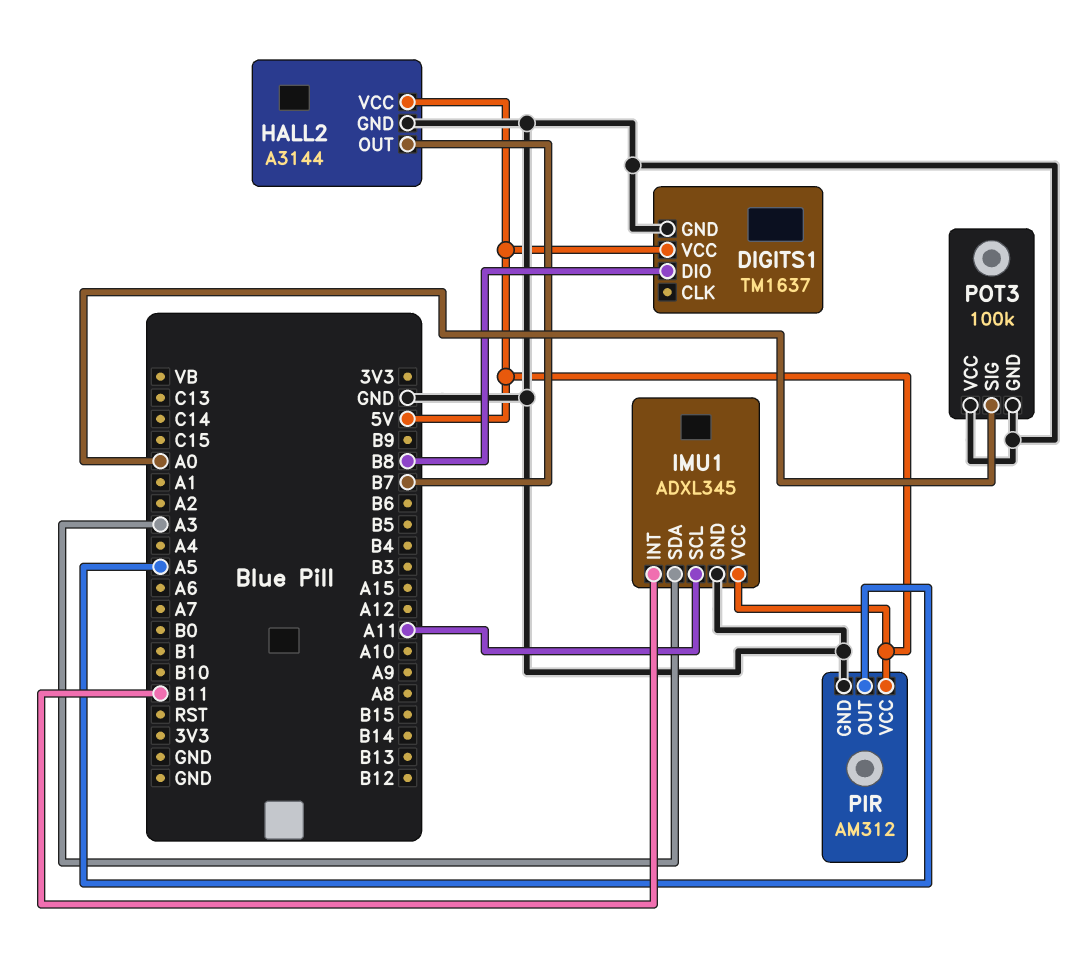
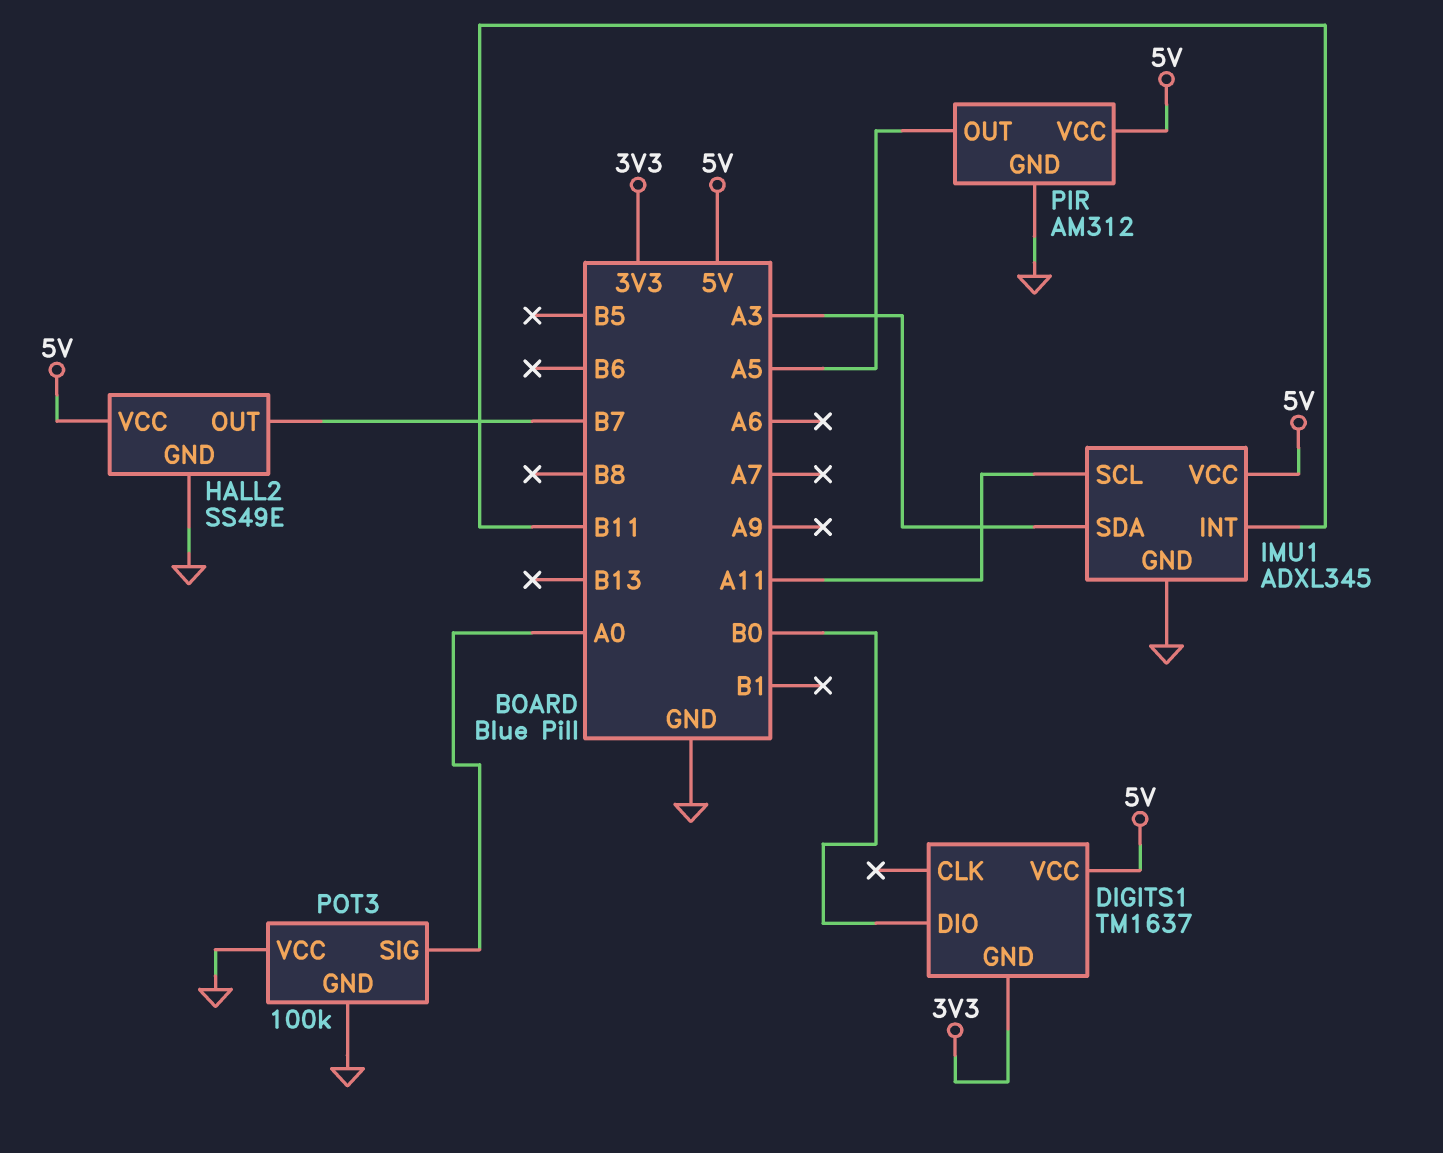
DIGITS1 pin DIO: B8 -> B0
DIGITS1 pin GND: GND -> 3V3
HALL2: A3144 -> SS49E

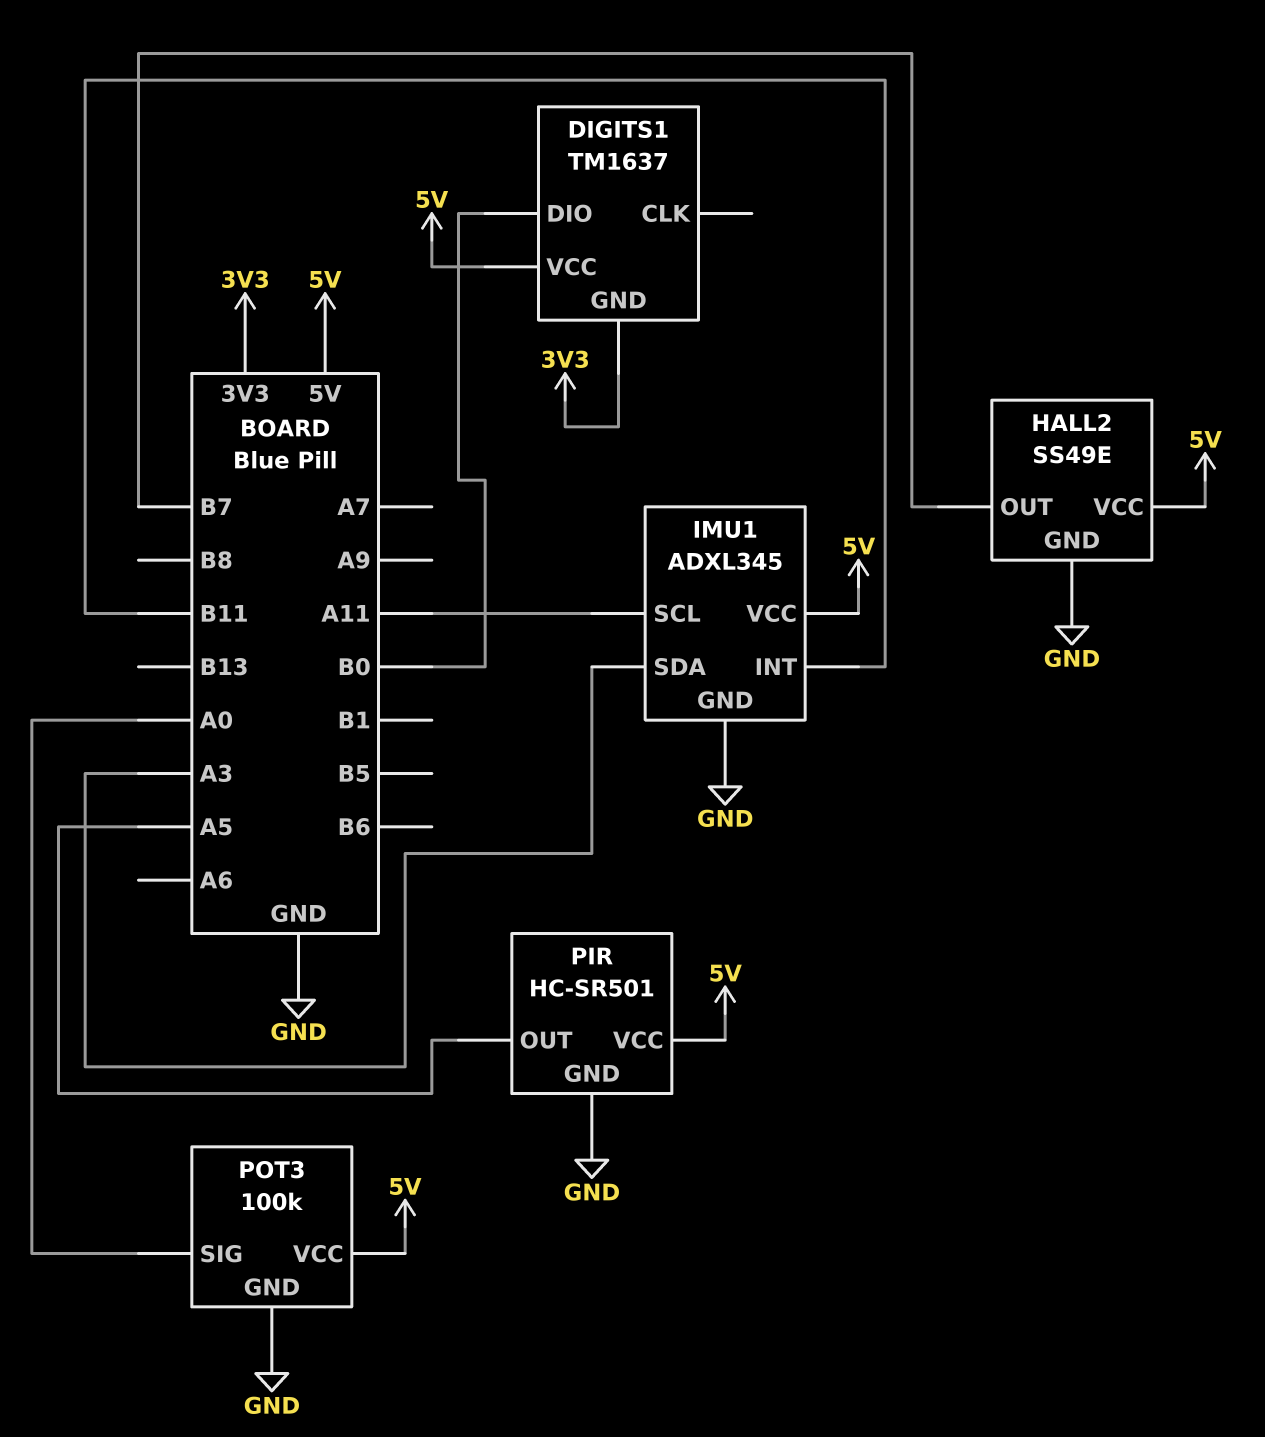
PIR: AM312 -> HC-SR501
POT3 pin VCC: GND -> 5V

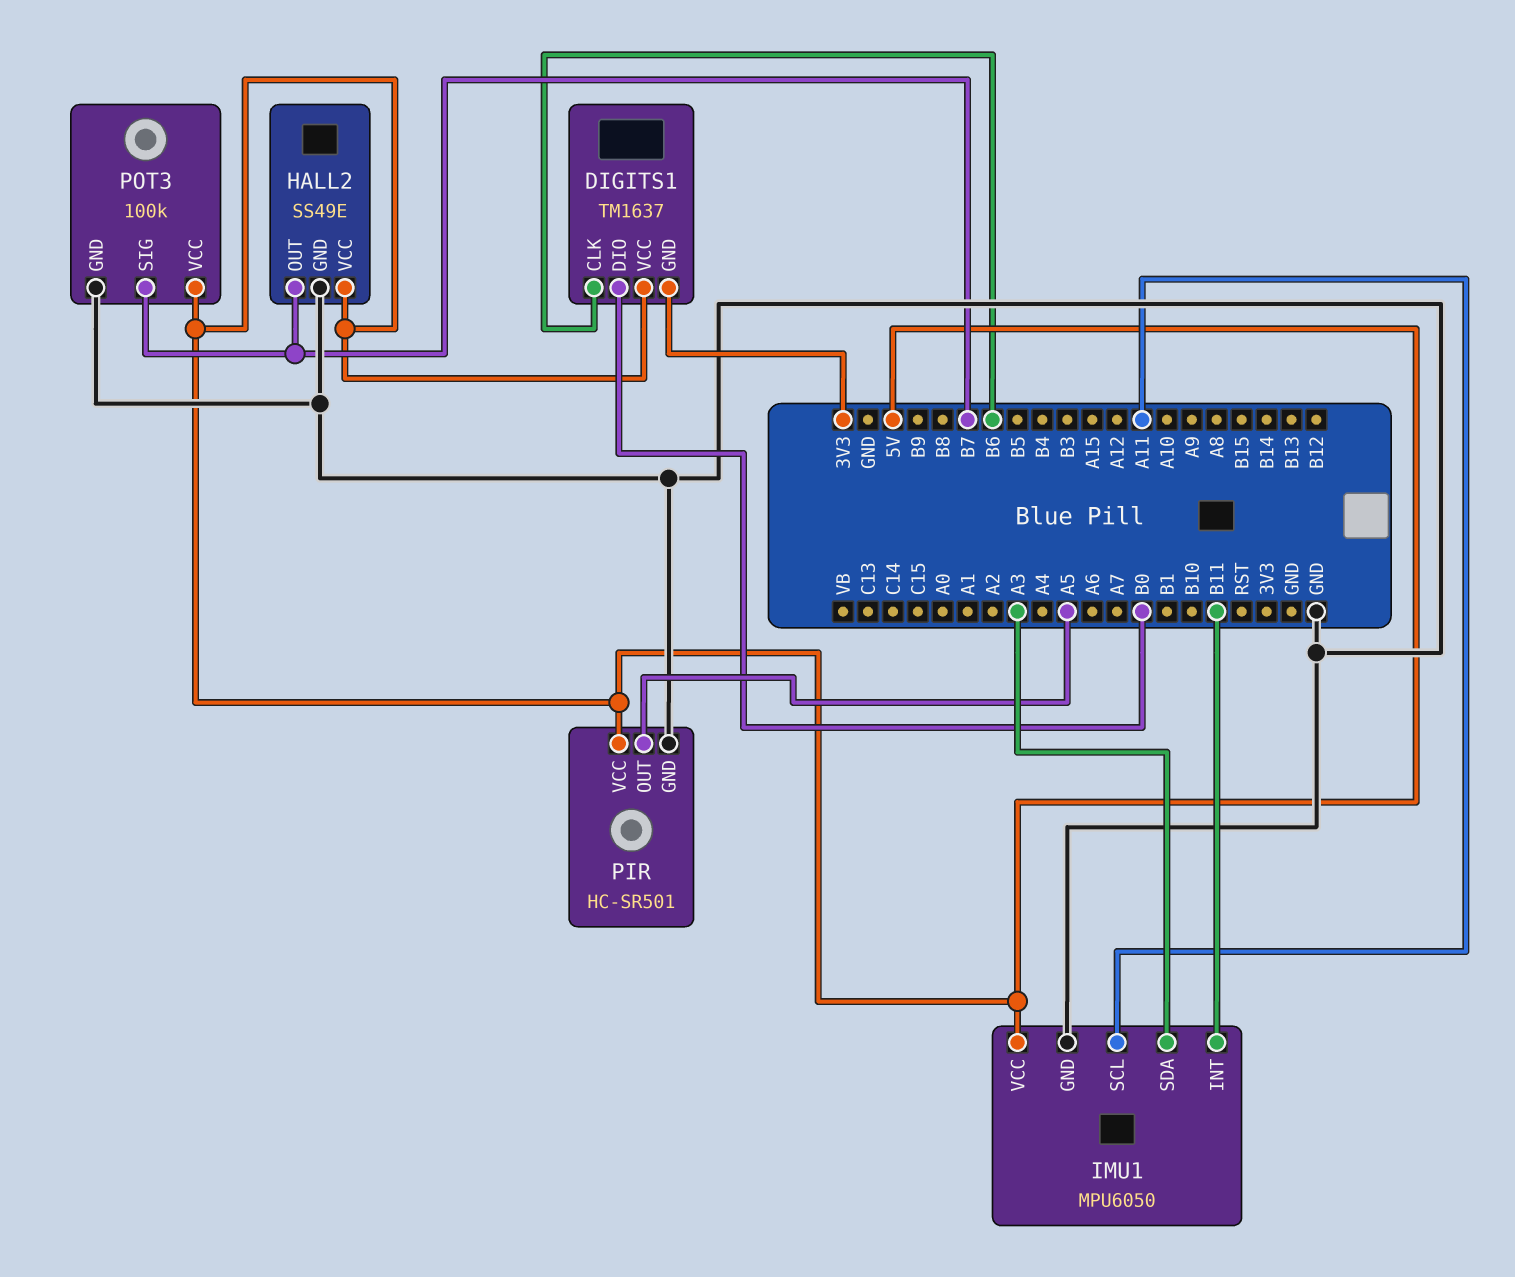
DIGITS1 pin CLK: none -> B6
IMU1: ADXL345 -> MPU6050
POT3 pin SIG: A0 -> B7

